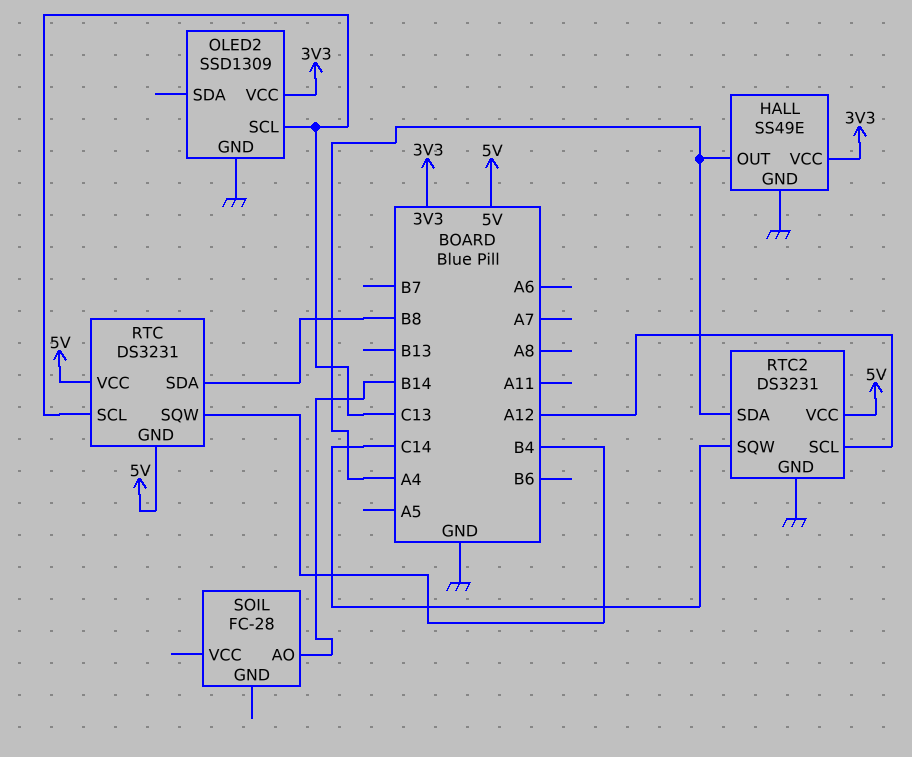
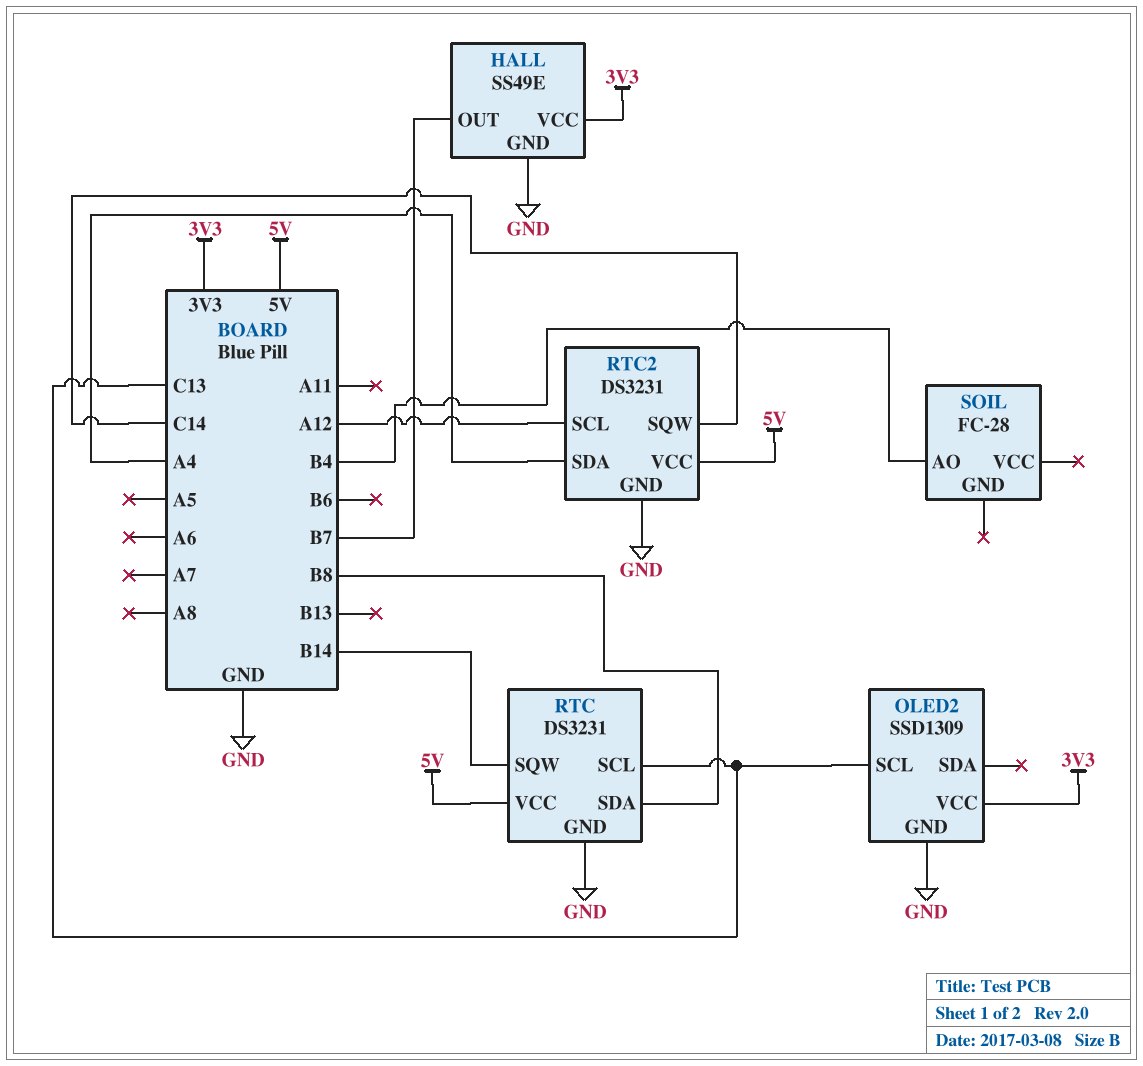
HALL pin OUT: A4 -> B7
RTC pin GND: 5V -> GND
RTC pin SQW: B4 -> B14
SOIL pin AO: B14 -> B4

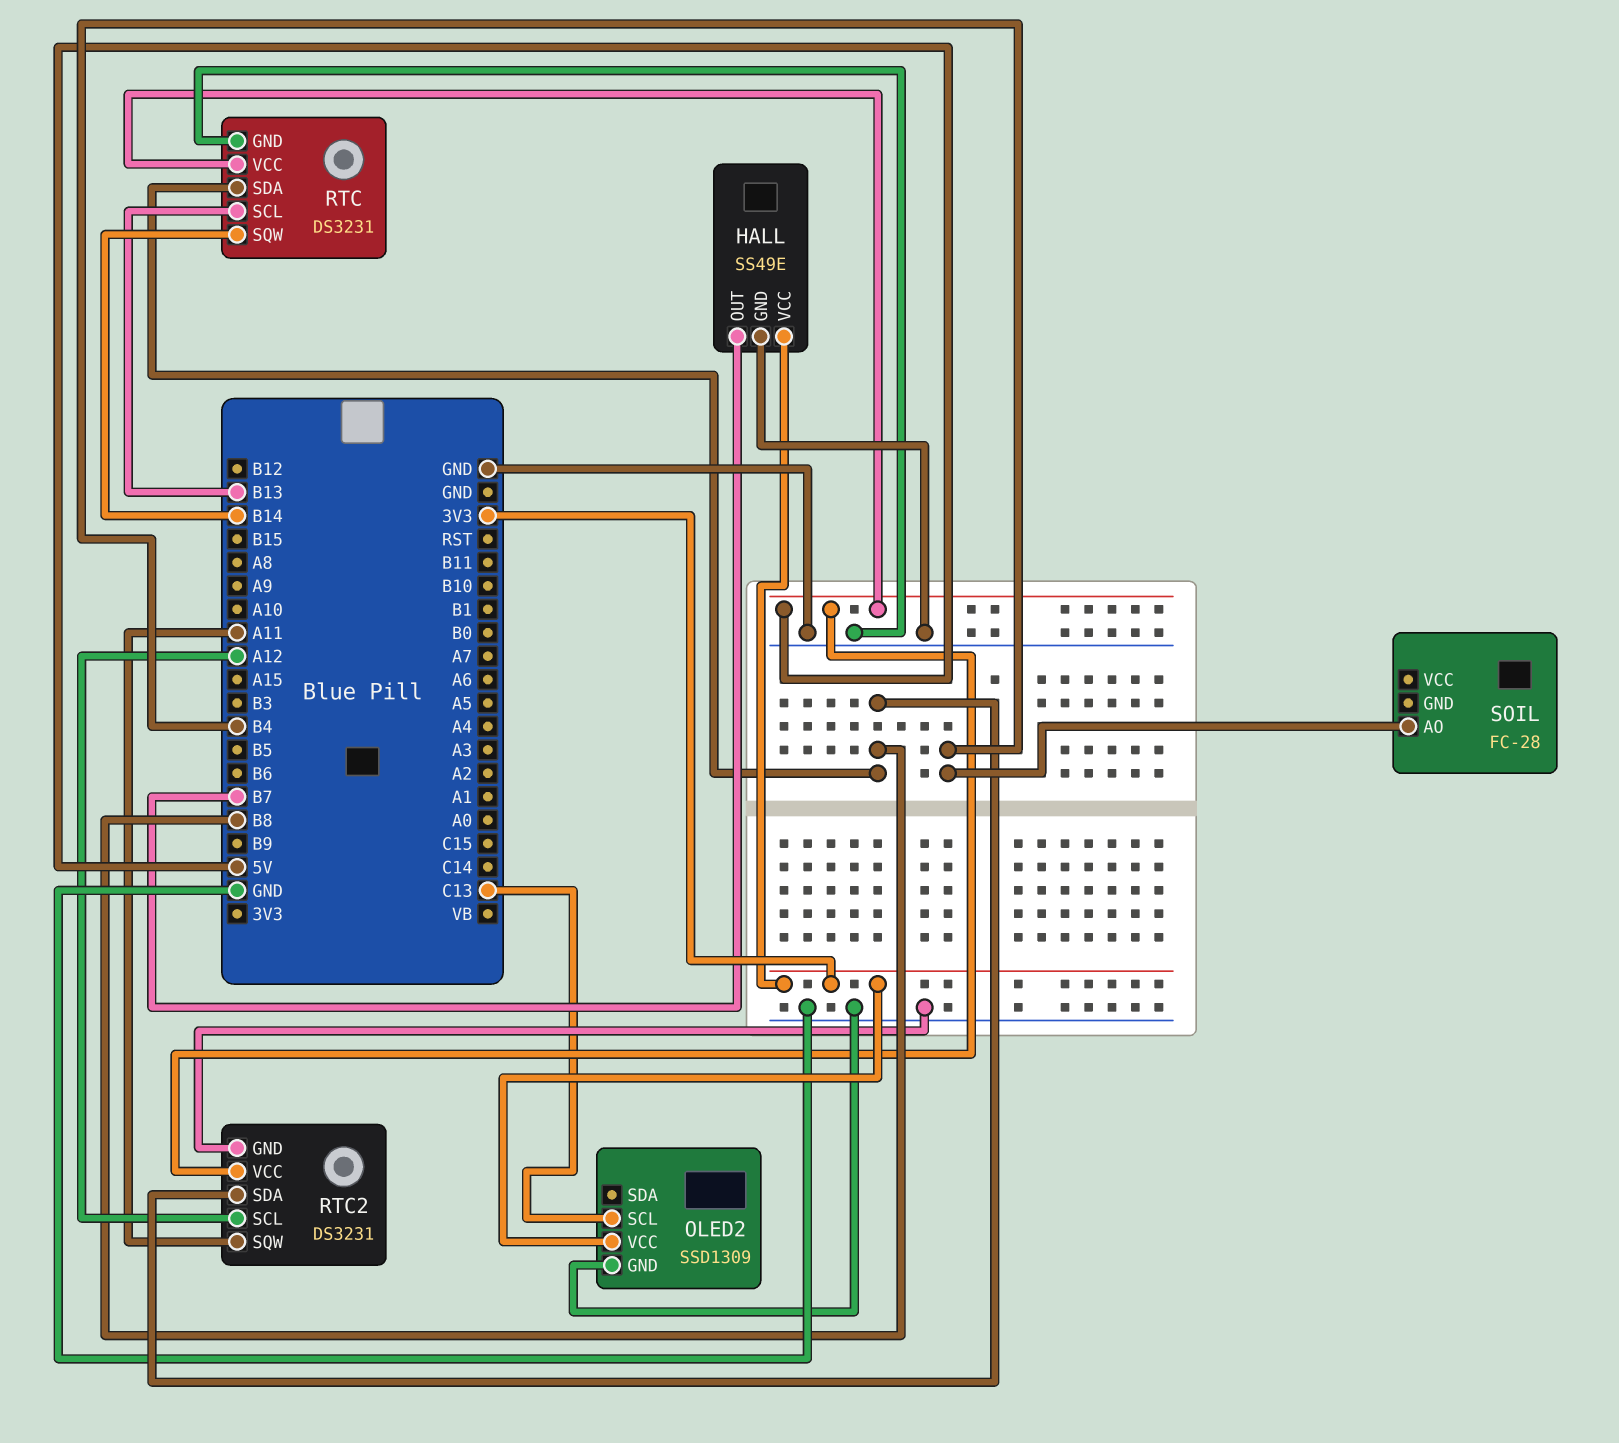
RTC pin SCL: C13 -> B13
RTC2 pin SDA: A4 -> B8
RTC2 pin SQW: C14 -> A11

